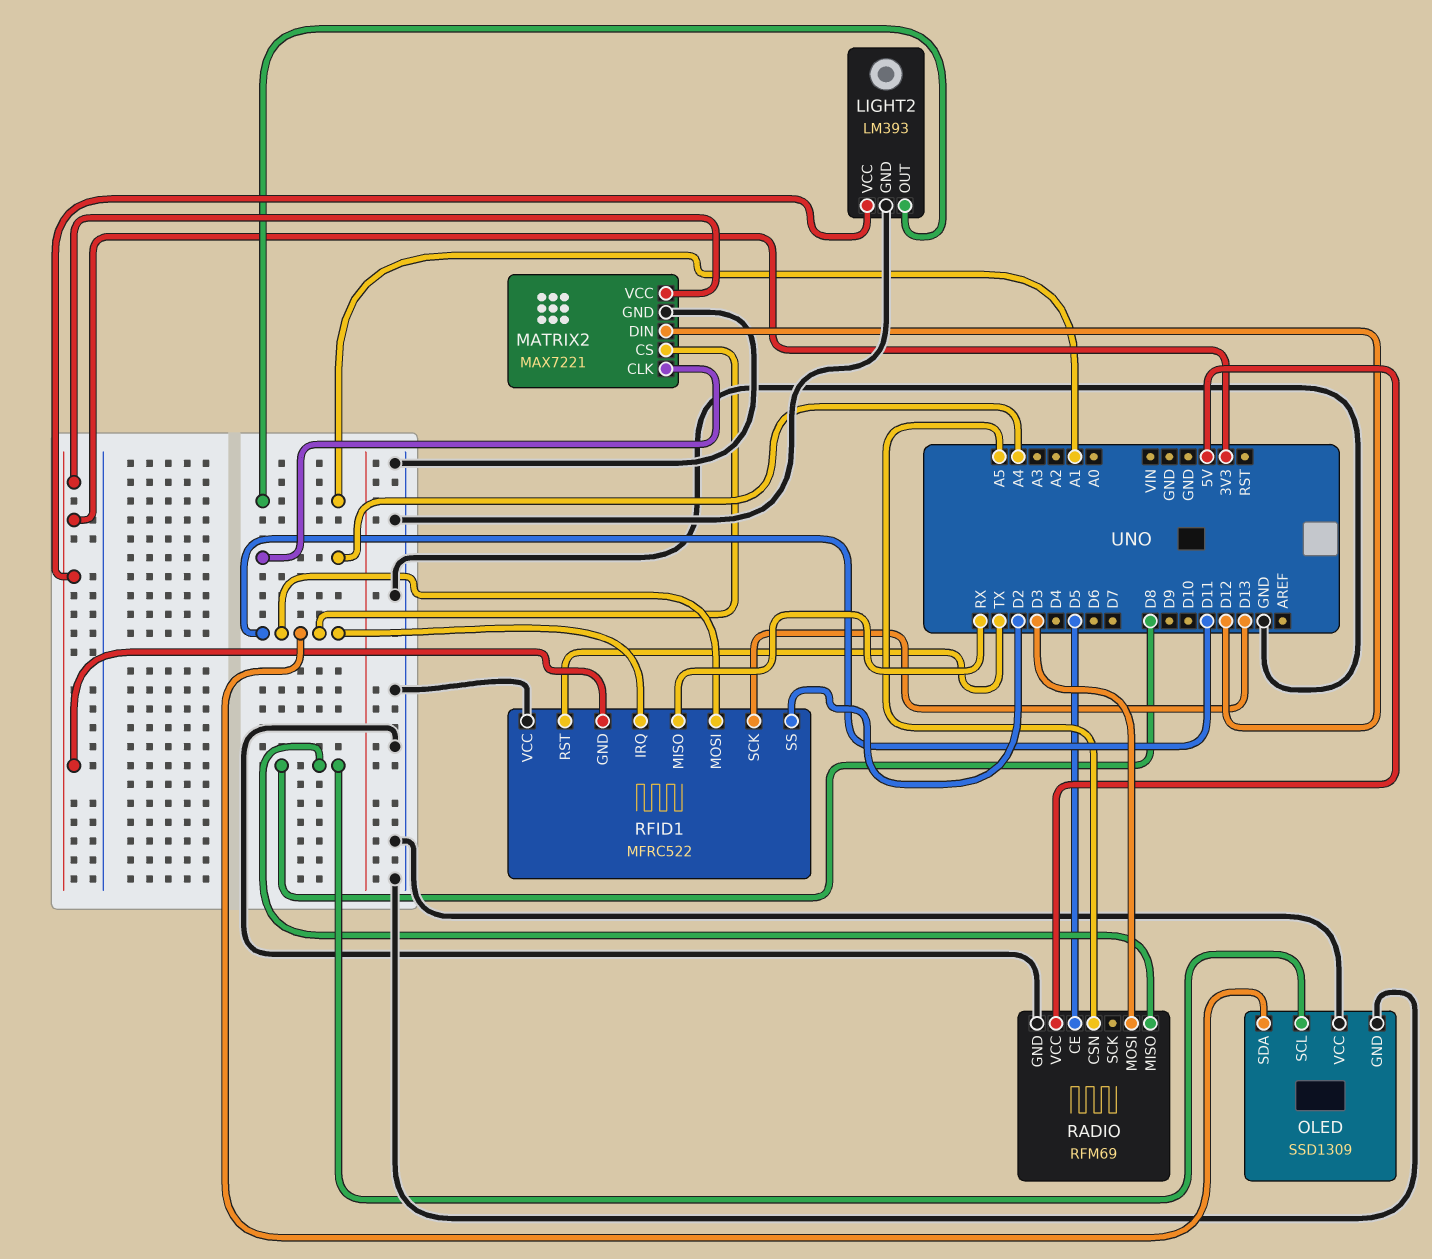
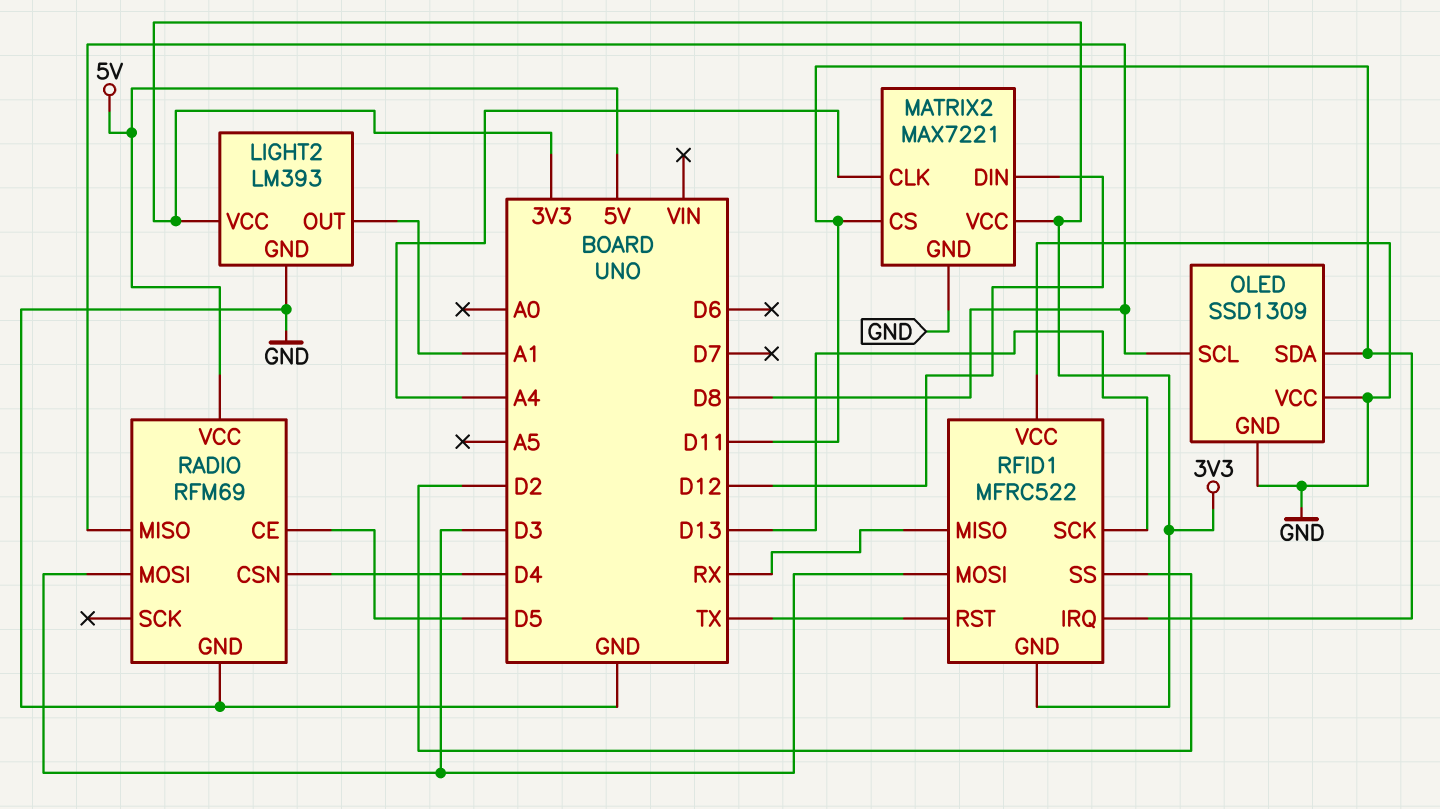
RADIO pin CSN: A5 -> D4
RFID1 pin MOSI: D11 -> D3

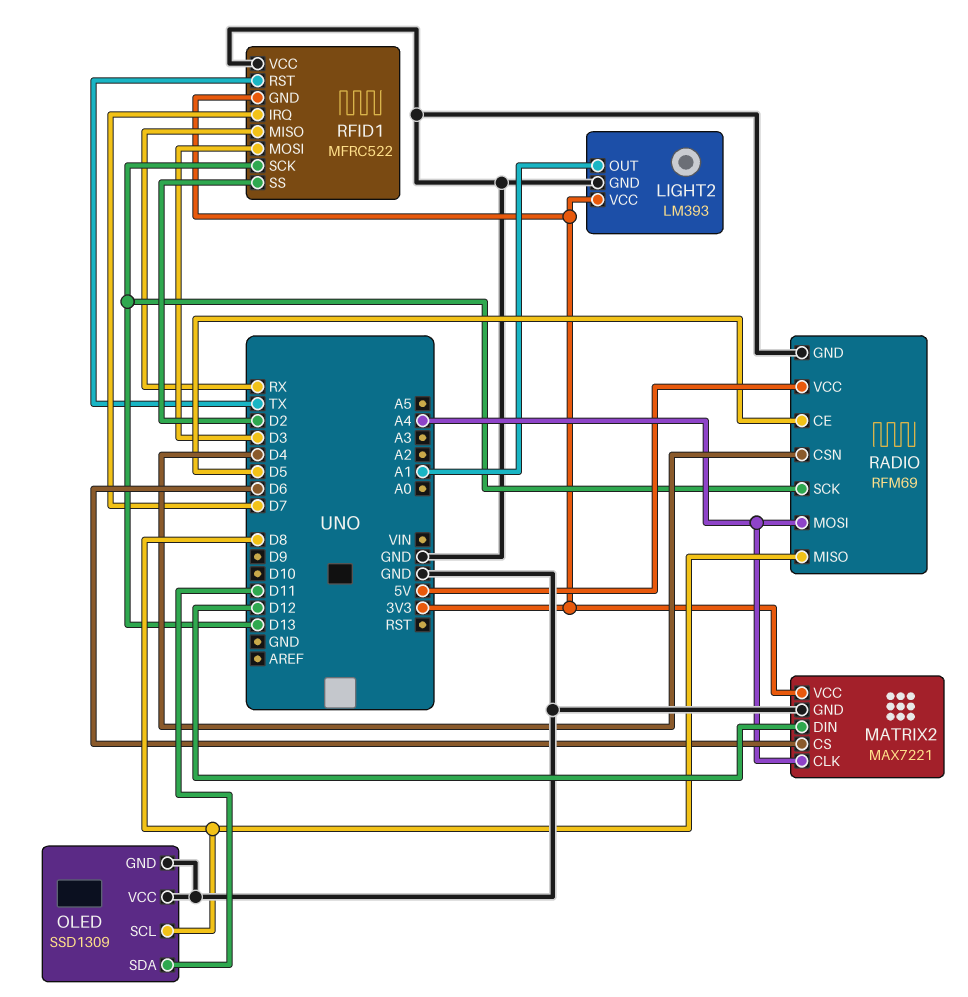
MATRIX2 pin CS: D11 -> D6
RADIO pin MOSI: D3 -> A4
RADIO pin SCK: none -> D13
RFID1 pin IRQ: D11 -> D7

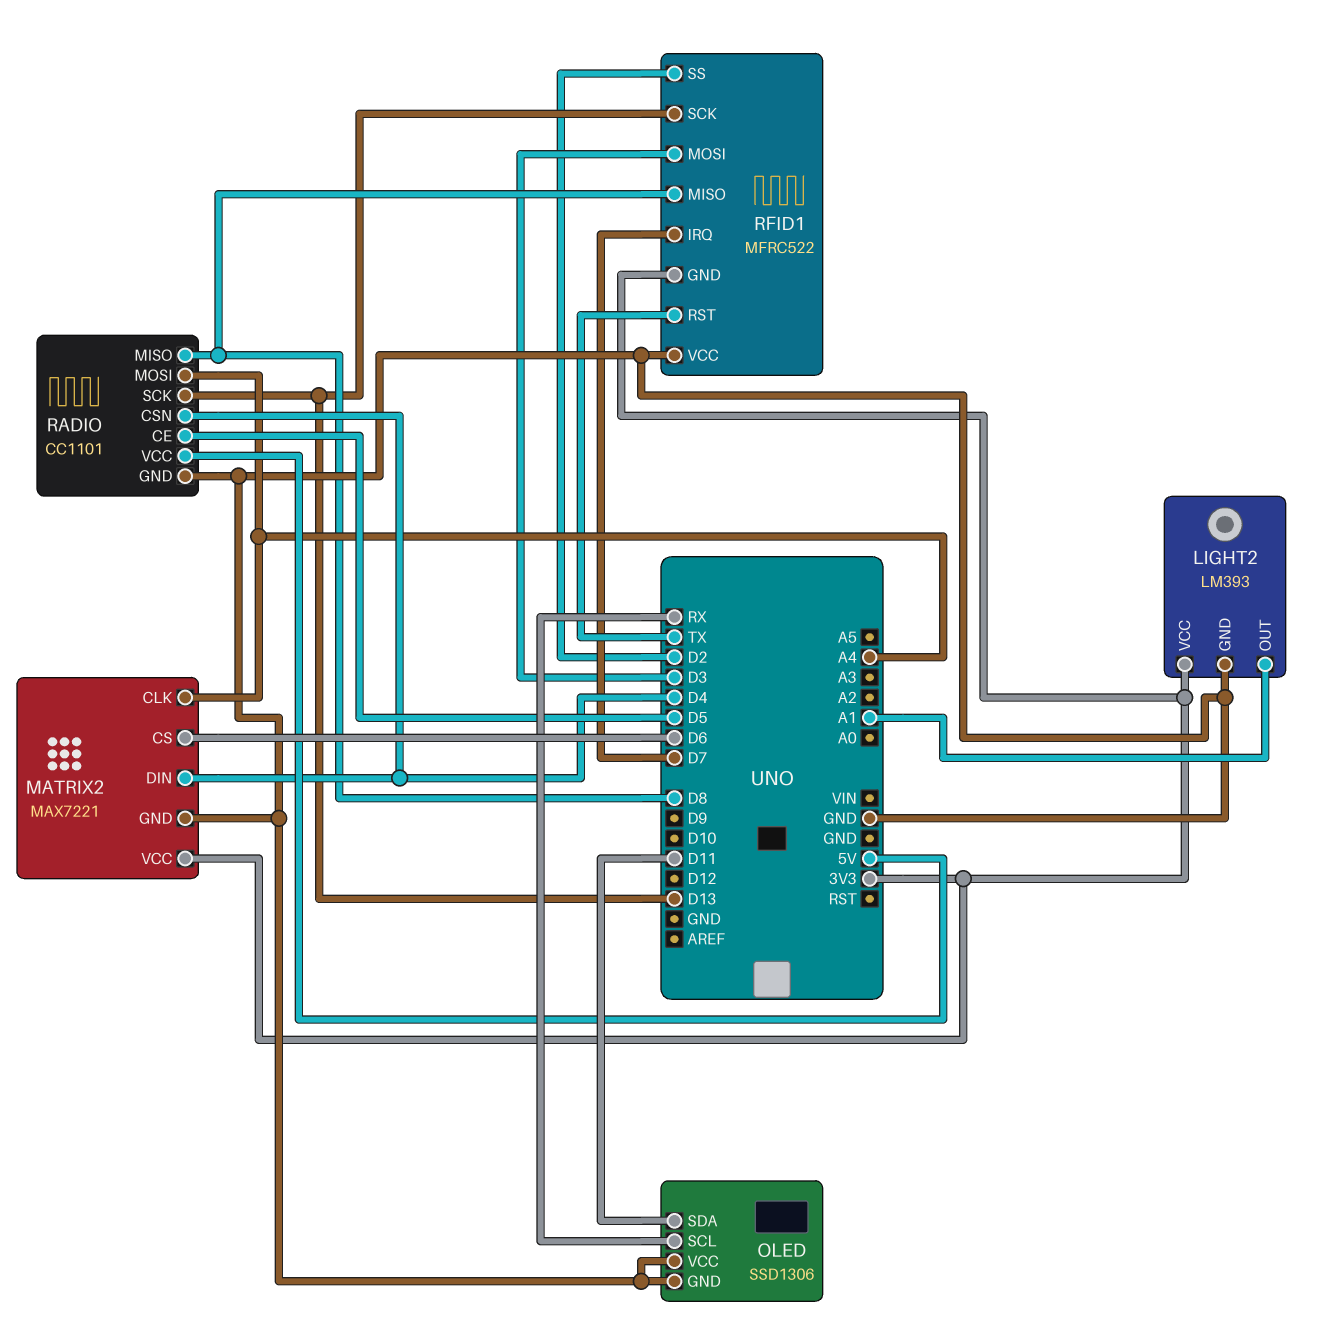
MATRIX2 pin DIN: D12 -> D4
OLED: SSD1309 -> SSD1306
OLED pin SCL: D8 -> RX
RADIO: RFM69 -> CC1101
RFID1 pin MISO: RX -> D8

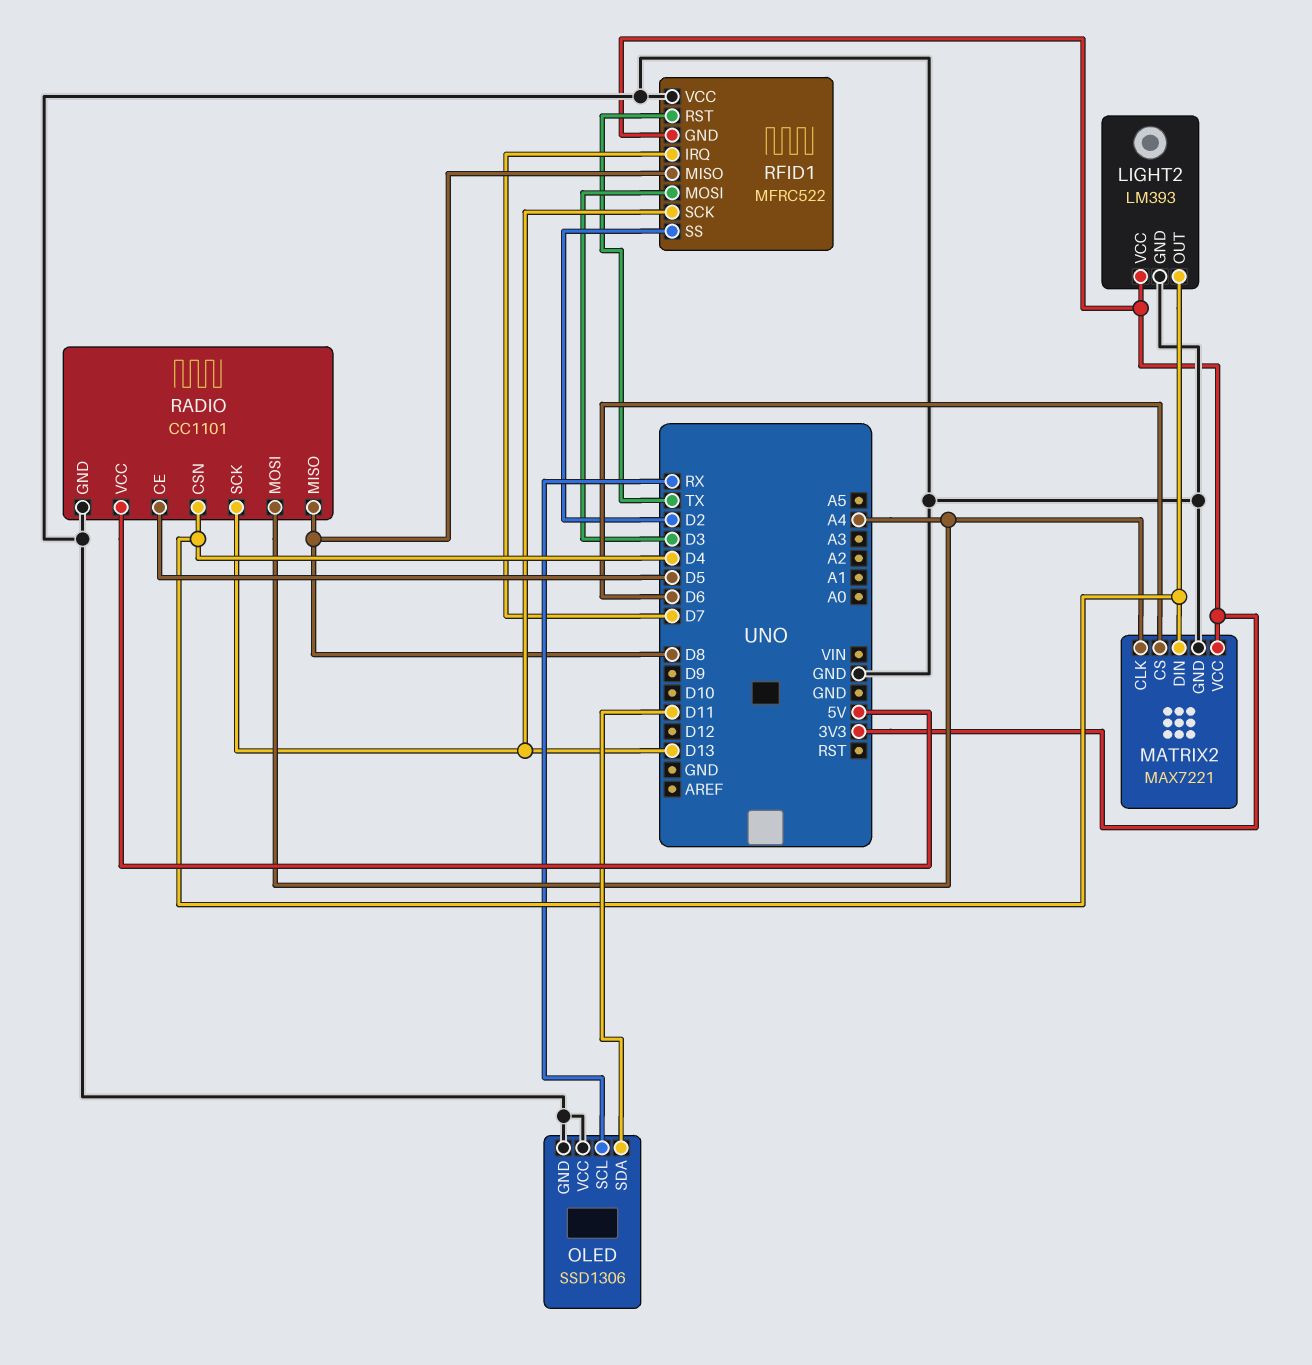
LIGHT2 pin OUT: A1 -> D4

